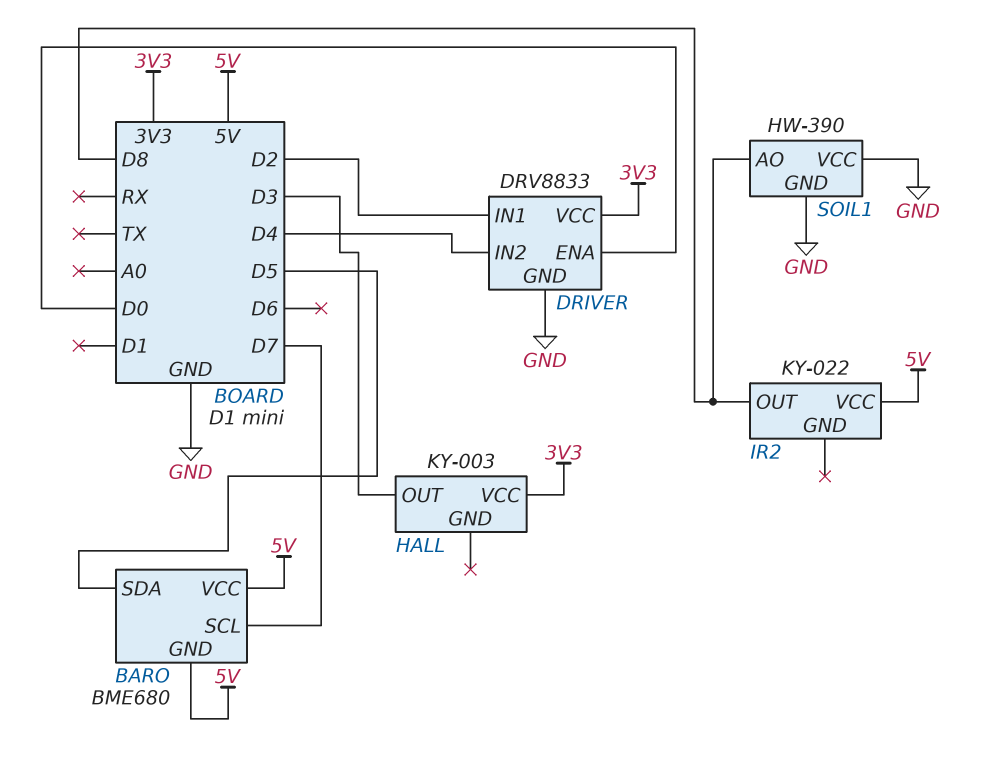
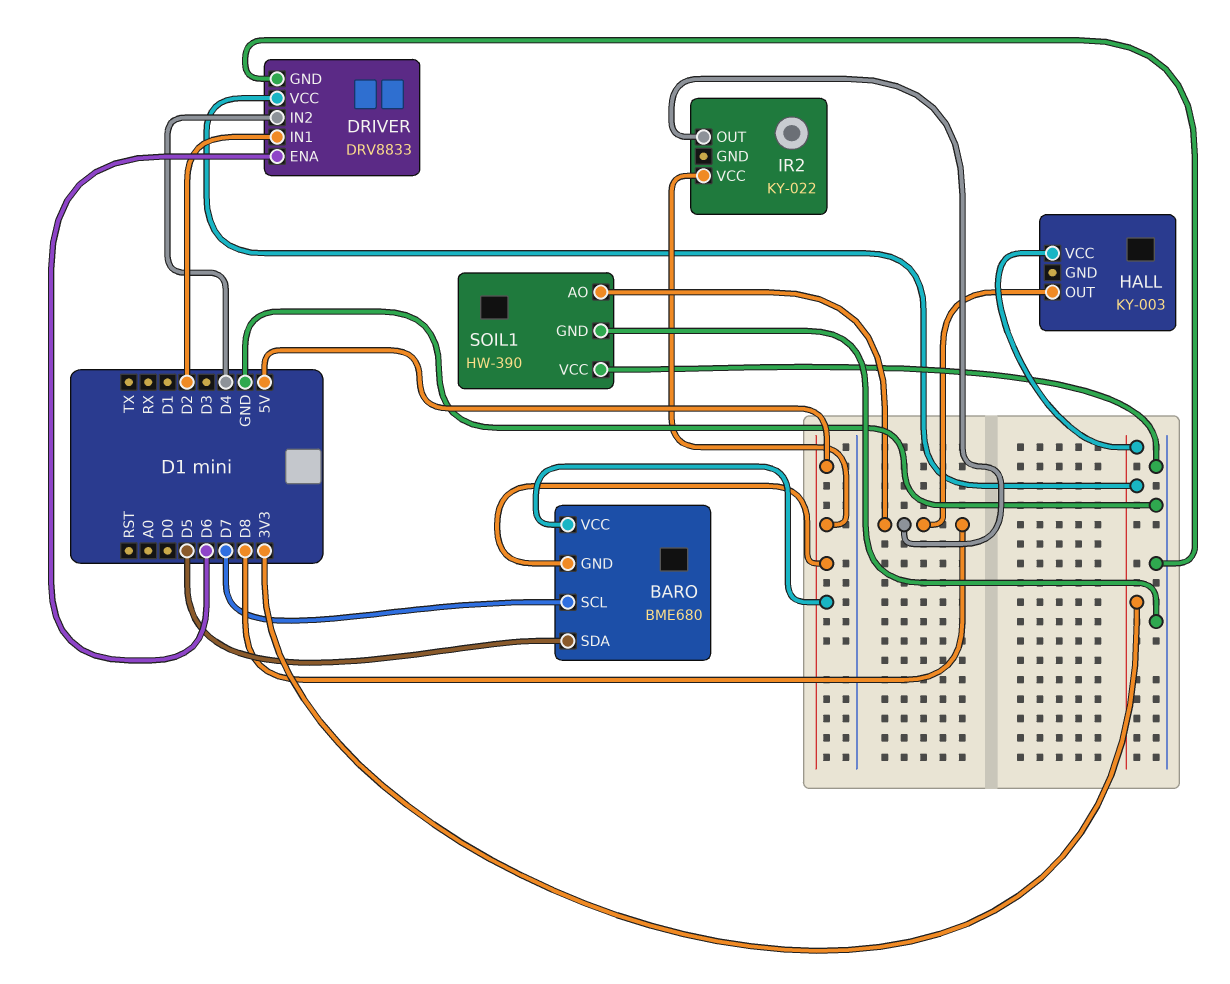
DRIVER pin ENA: D0 -> D6
HALL pin OUT: D3 -> D8

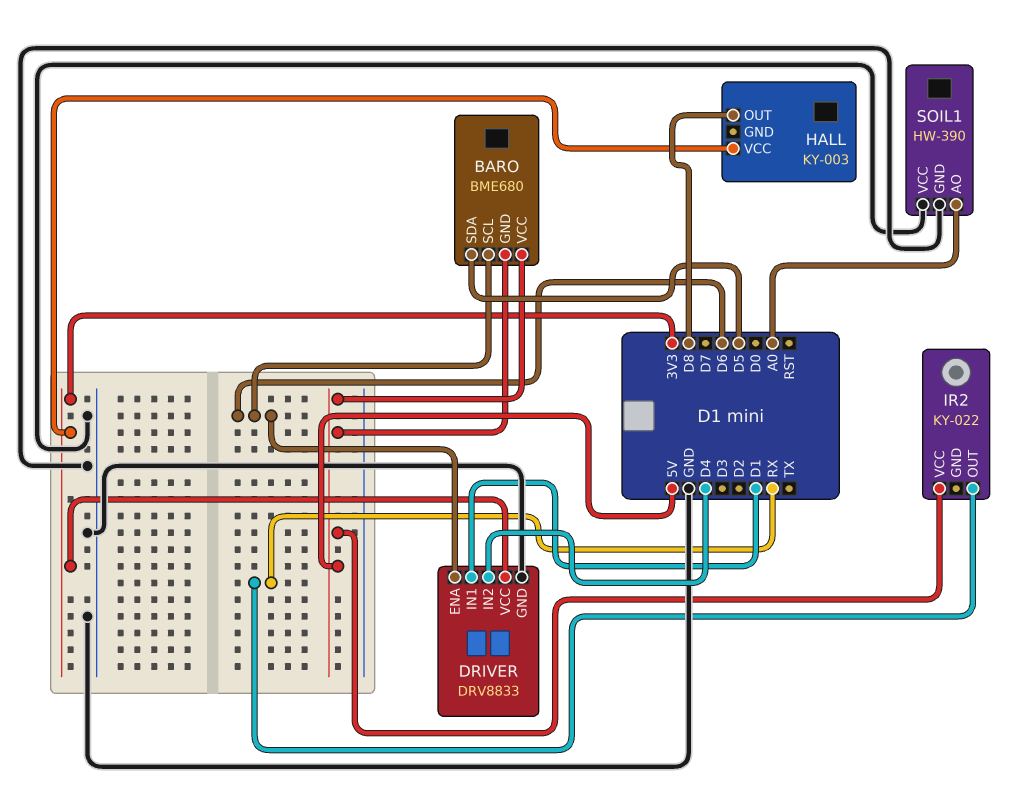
BARO pin SCL: D7 -> D6
DRIVER pin IN1: D2 -> D1
IR2 pin OUT: D8 -> RX
SOIL1 pin AO: D8 -> A0

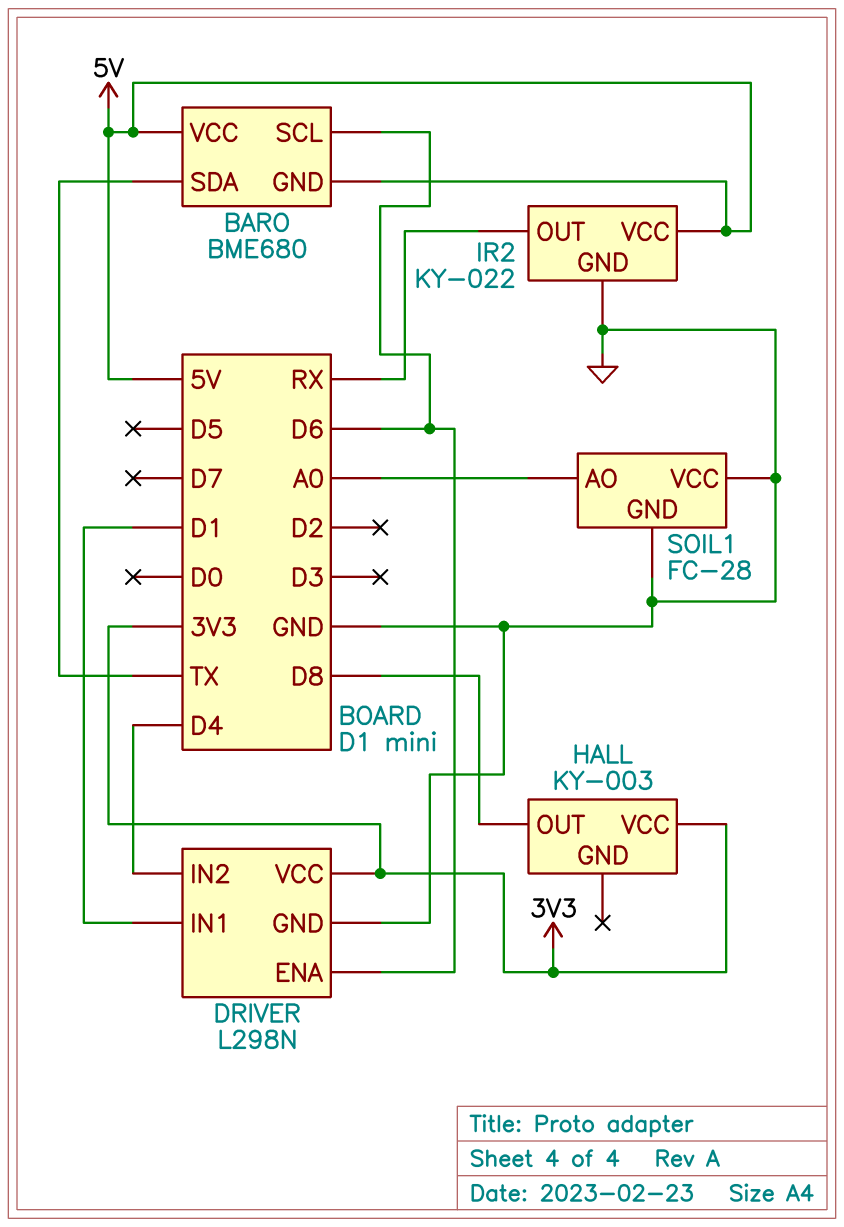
BARO pin SDA: D5 -> TX
DRIVER: DRV8833 -> L298N
IR2 pin GND: none -> GND
SOIL1: HW-390 -> FC-28

